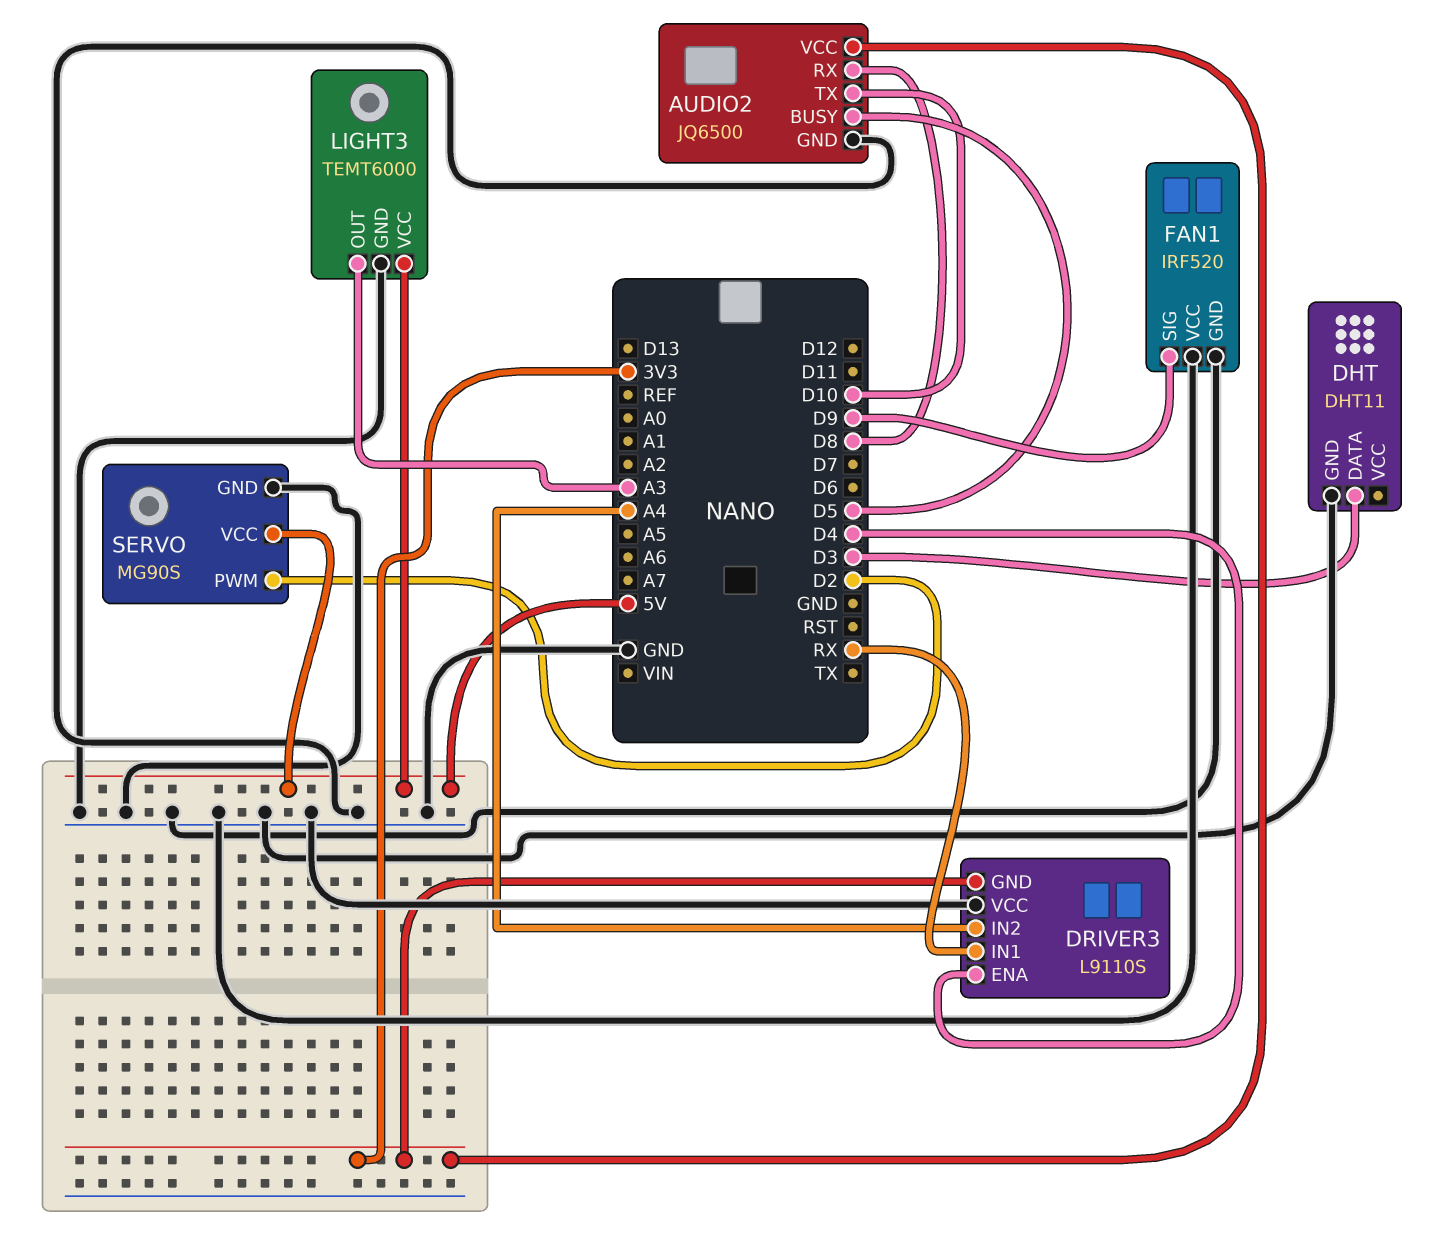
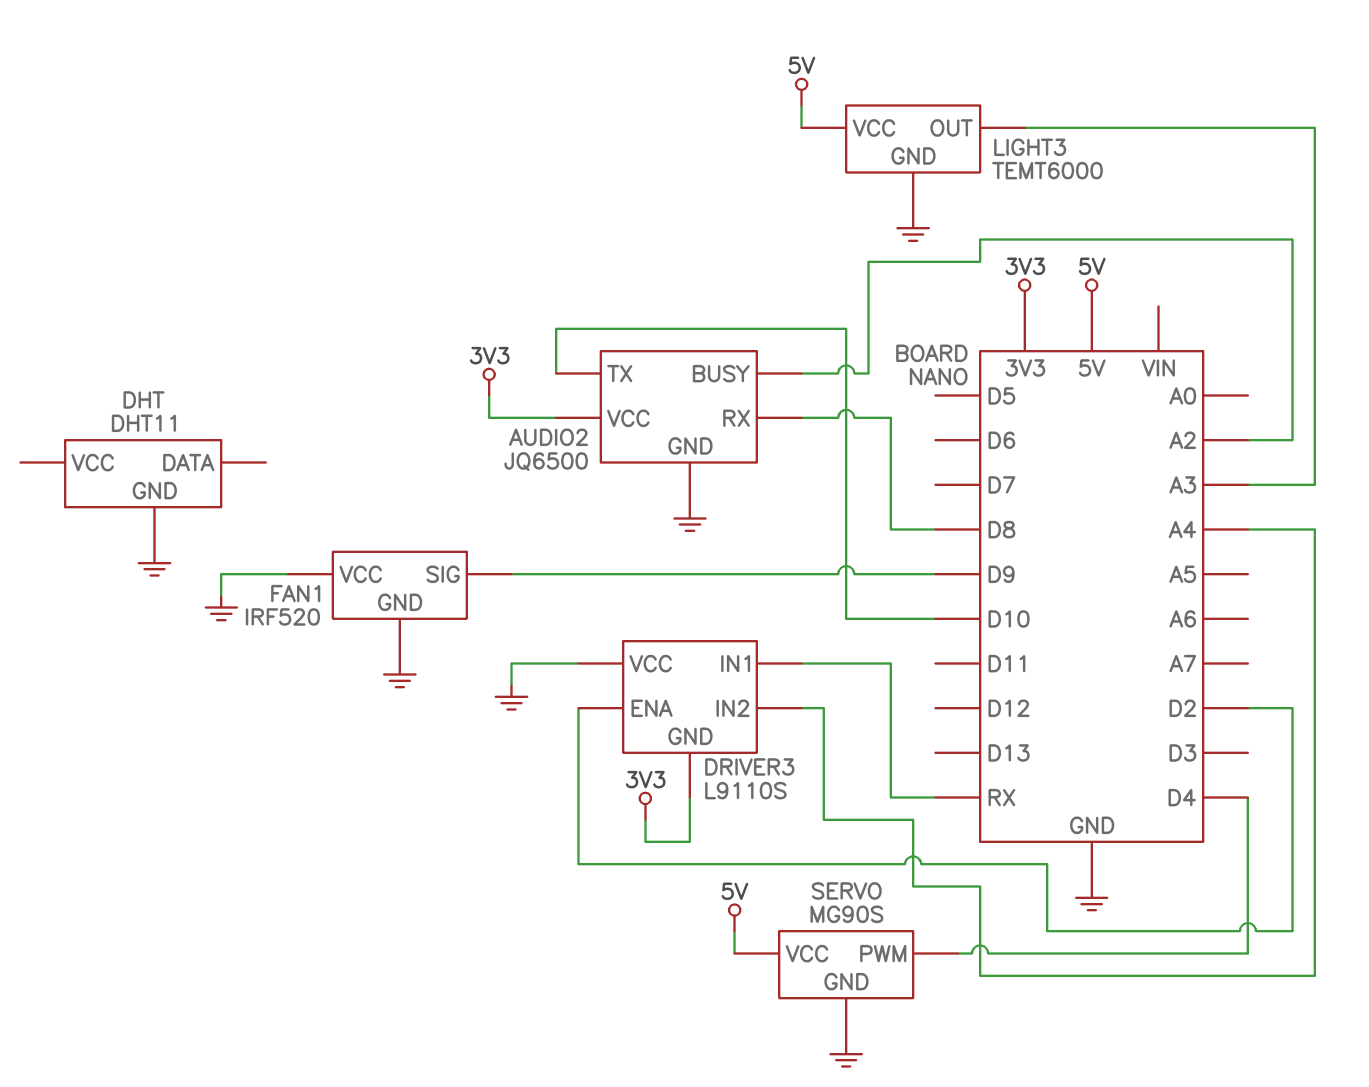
AUDIO2 pin BUSY: D5 -> A2
DHT pin DATA: D3 -> none
DRIVER3 pin ENA: D4 -> D2
SERVO pin PWM: D2 -> D4

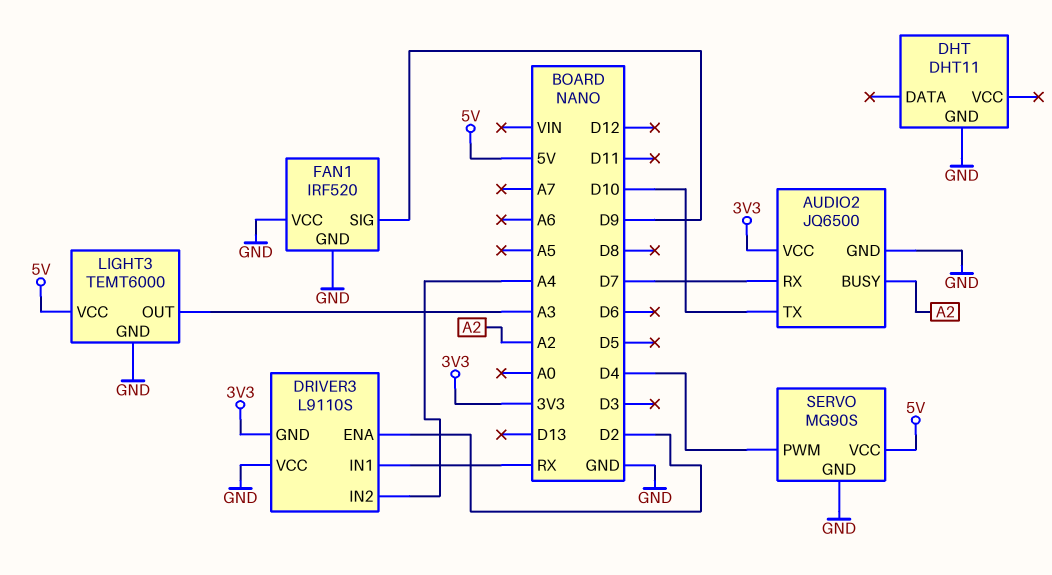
AUDIO2 pin RX: D8 -> D7

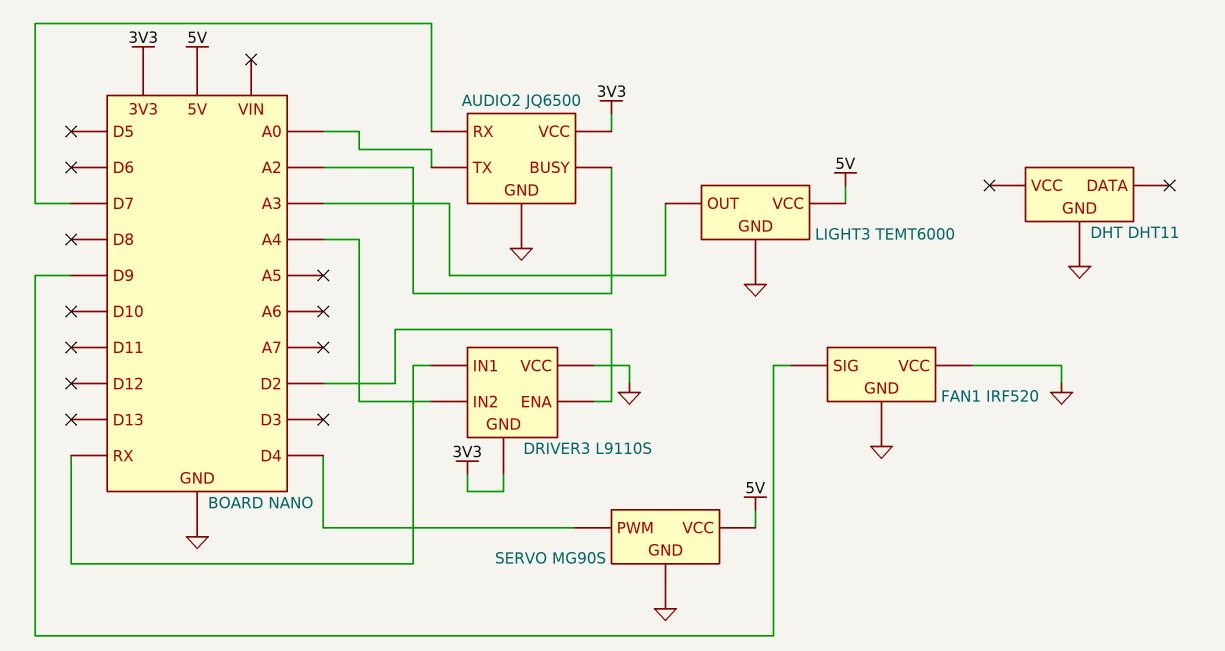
AUDIO2 pin TX: D10 -> A0

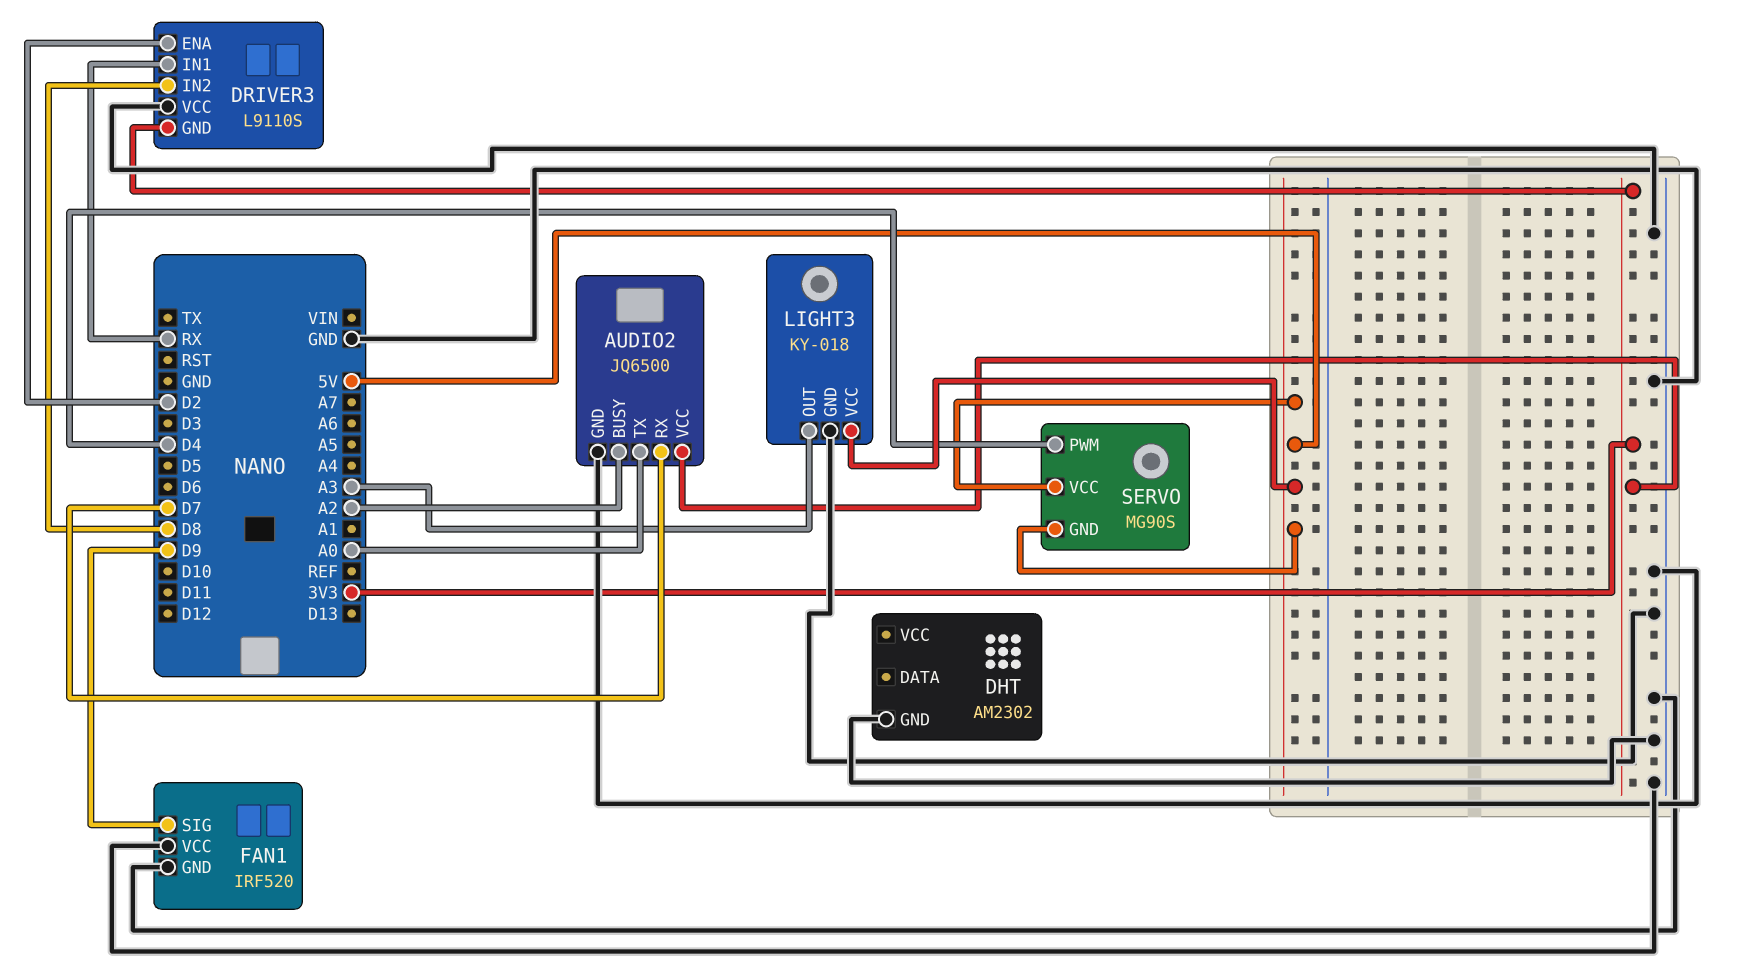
DHT: DHT11 -> AM2302
DRIVER3 pin IN2: A4 -> D8
LIGHT3: TEMT6000 -> KY-018
SERVO pin GND: GND -> 5V

